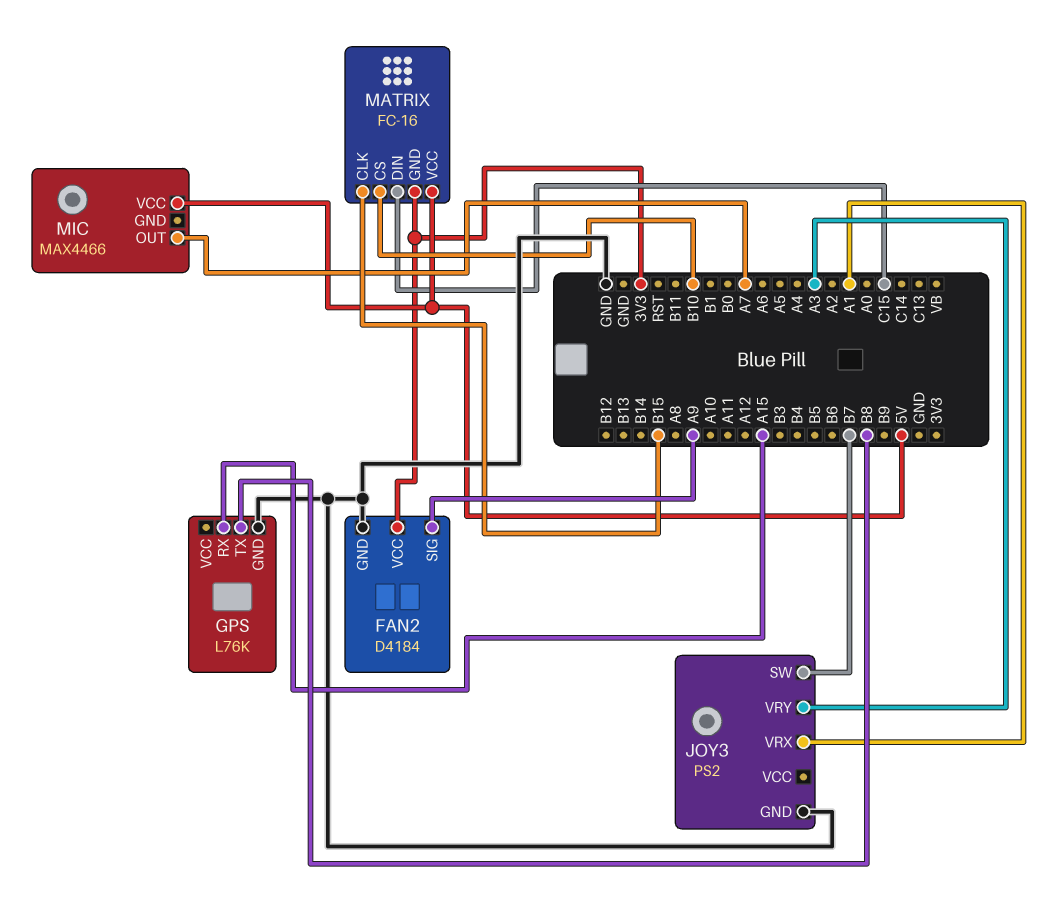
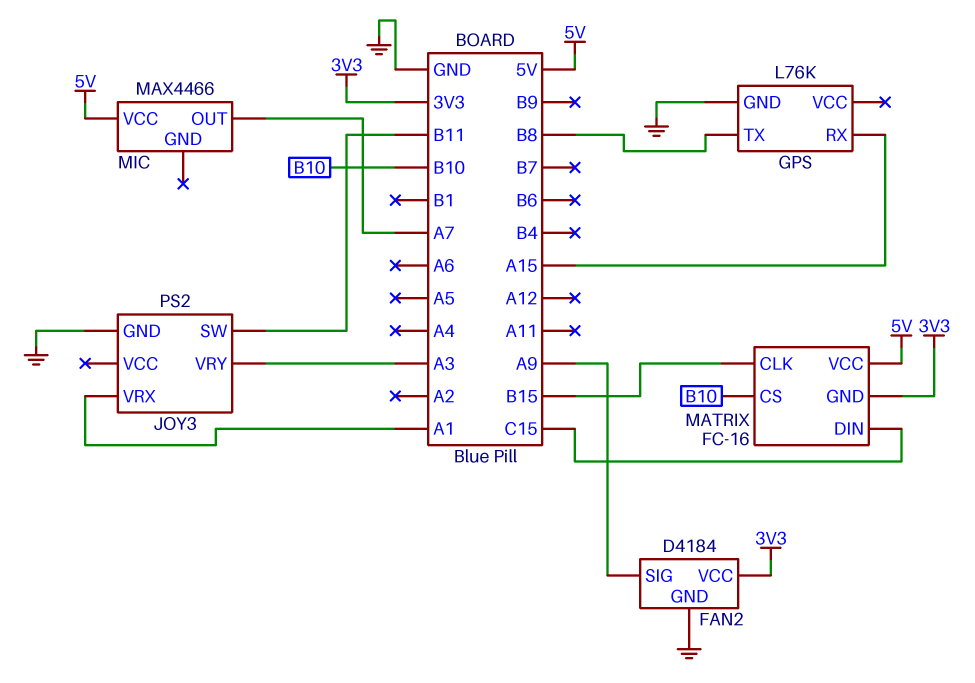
JOY3 pin SW: B7 -> B11

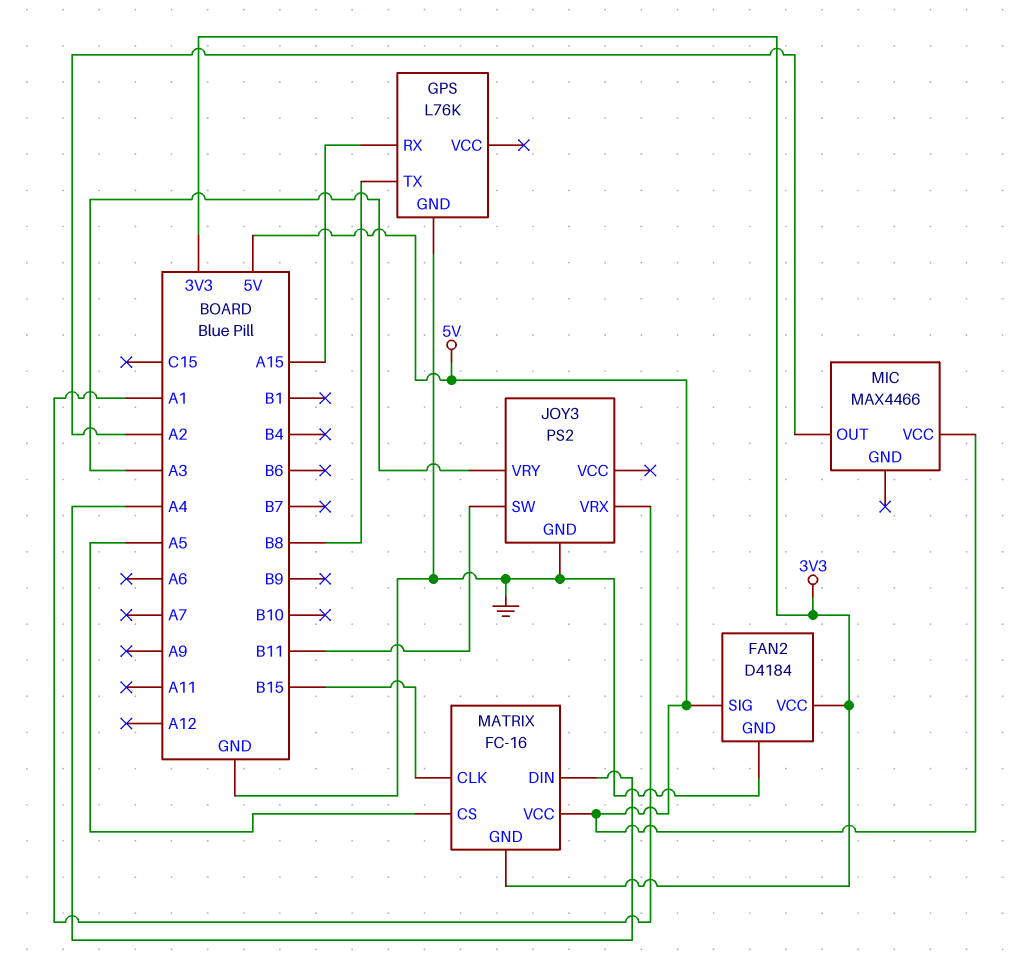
FAN2 pin SIG: A9 -> 5V
MATRIX pin CS: B10 -> A5
MATRIX pin DIN: C15 -> A4
MIC pin OUT: A7 -> A2

